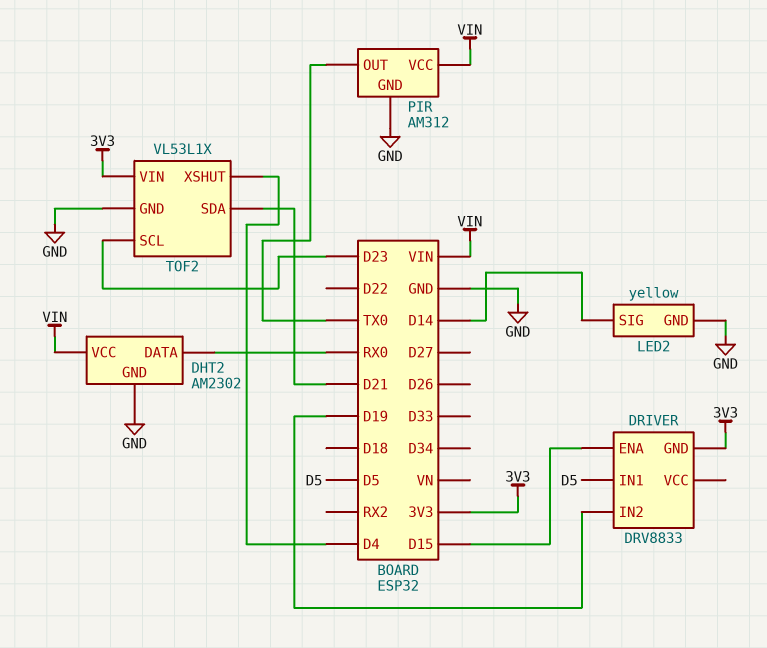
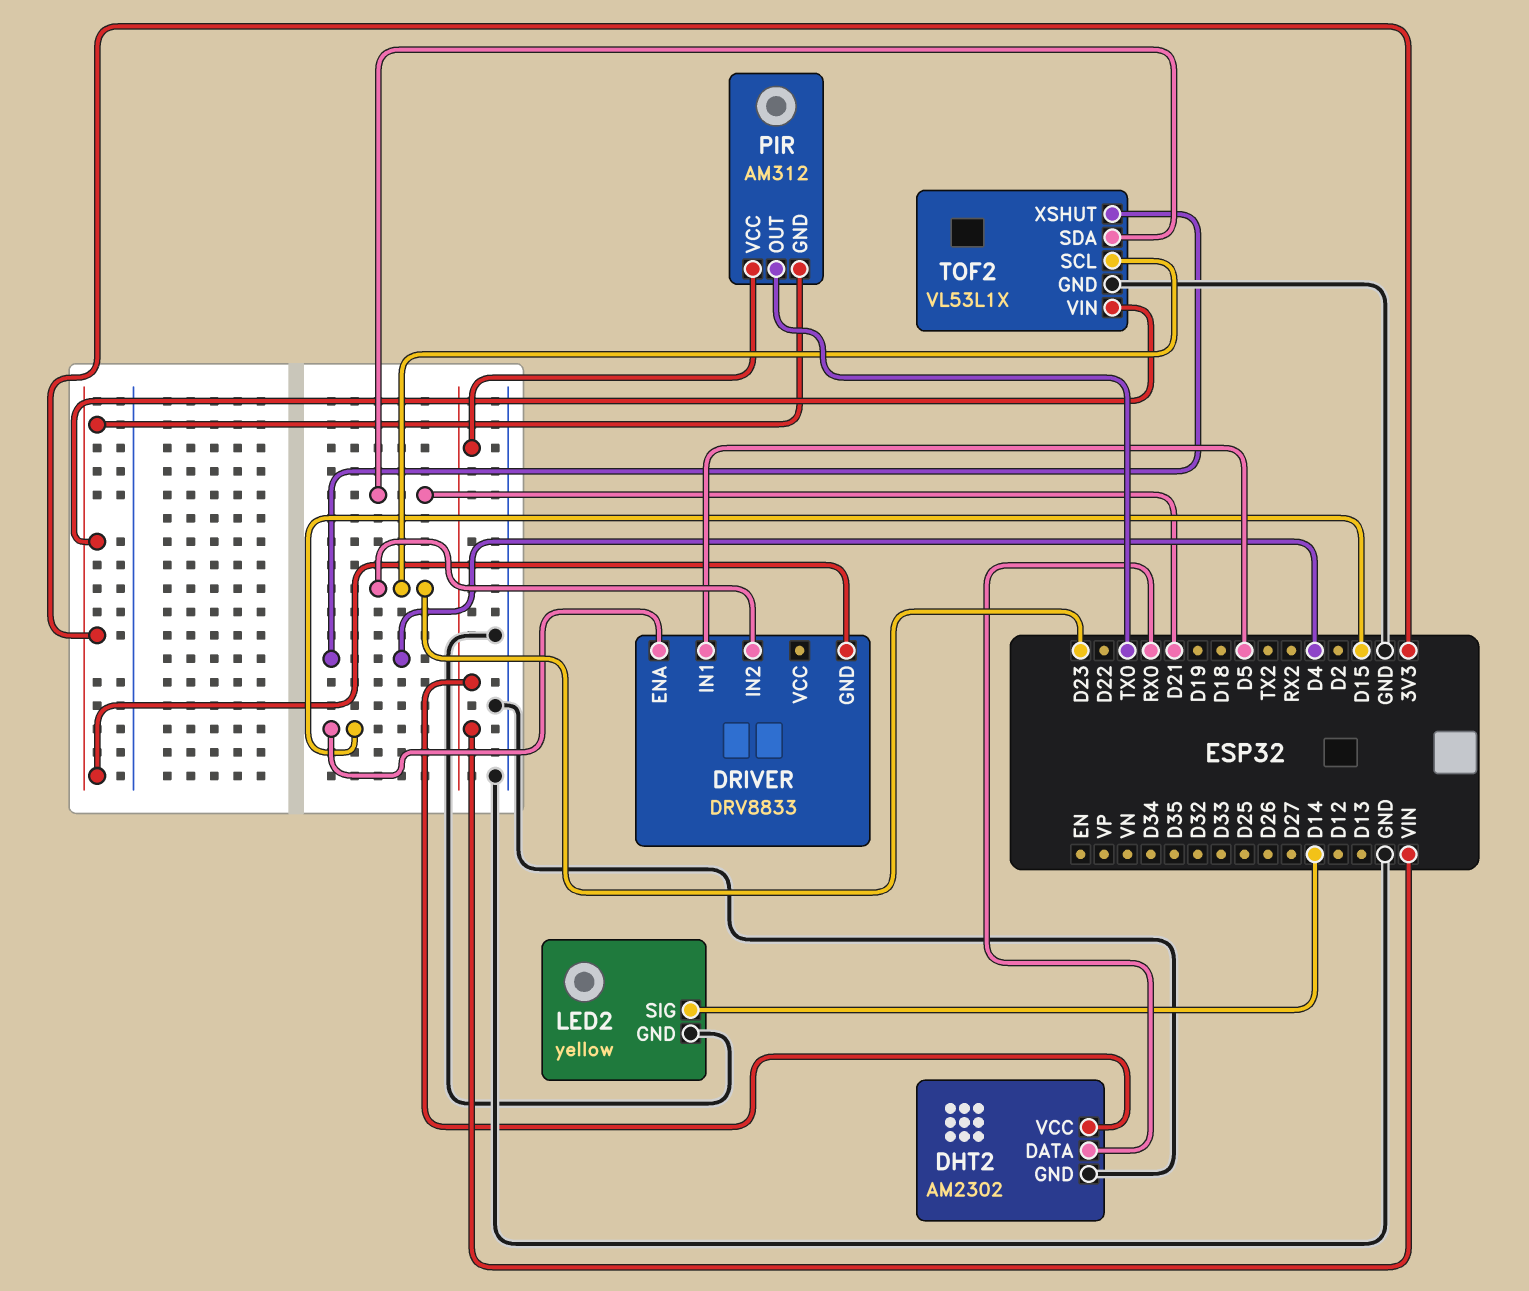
DRIVER pin IN2: D19 -> D23
PIR pin GND: GND -> 3V3

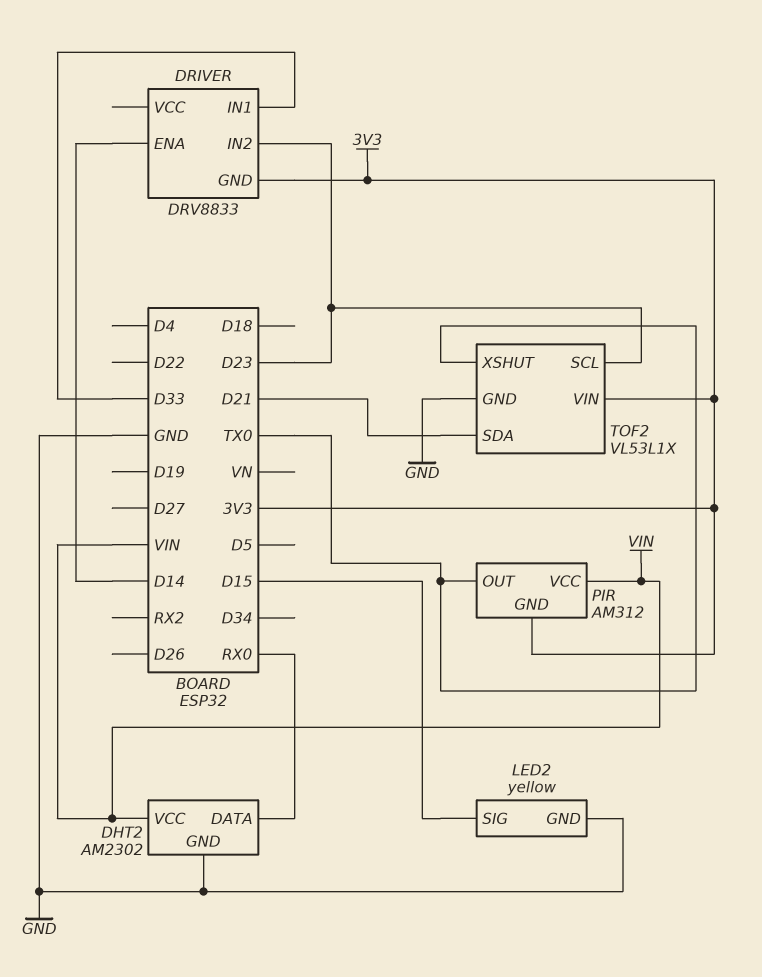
DRIVER pin ENA: D15 -> D14
DRIVER pin IN1: D5 -> D33
LED2 pin SIG: D14 -> D15
TOF2 pin XSHUT: D4 -> TX0

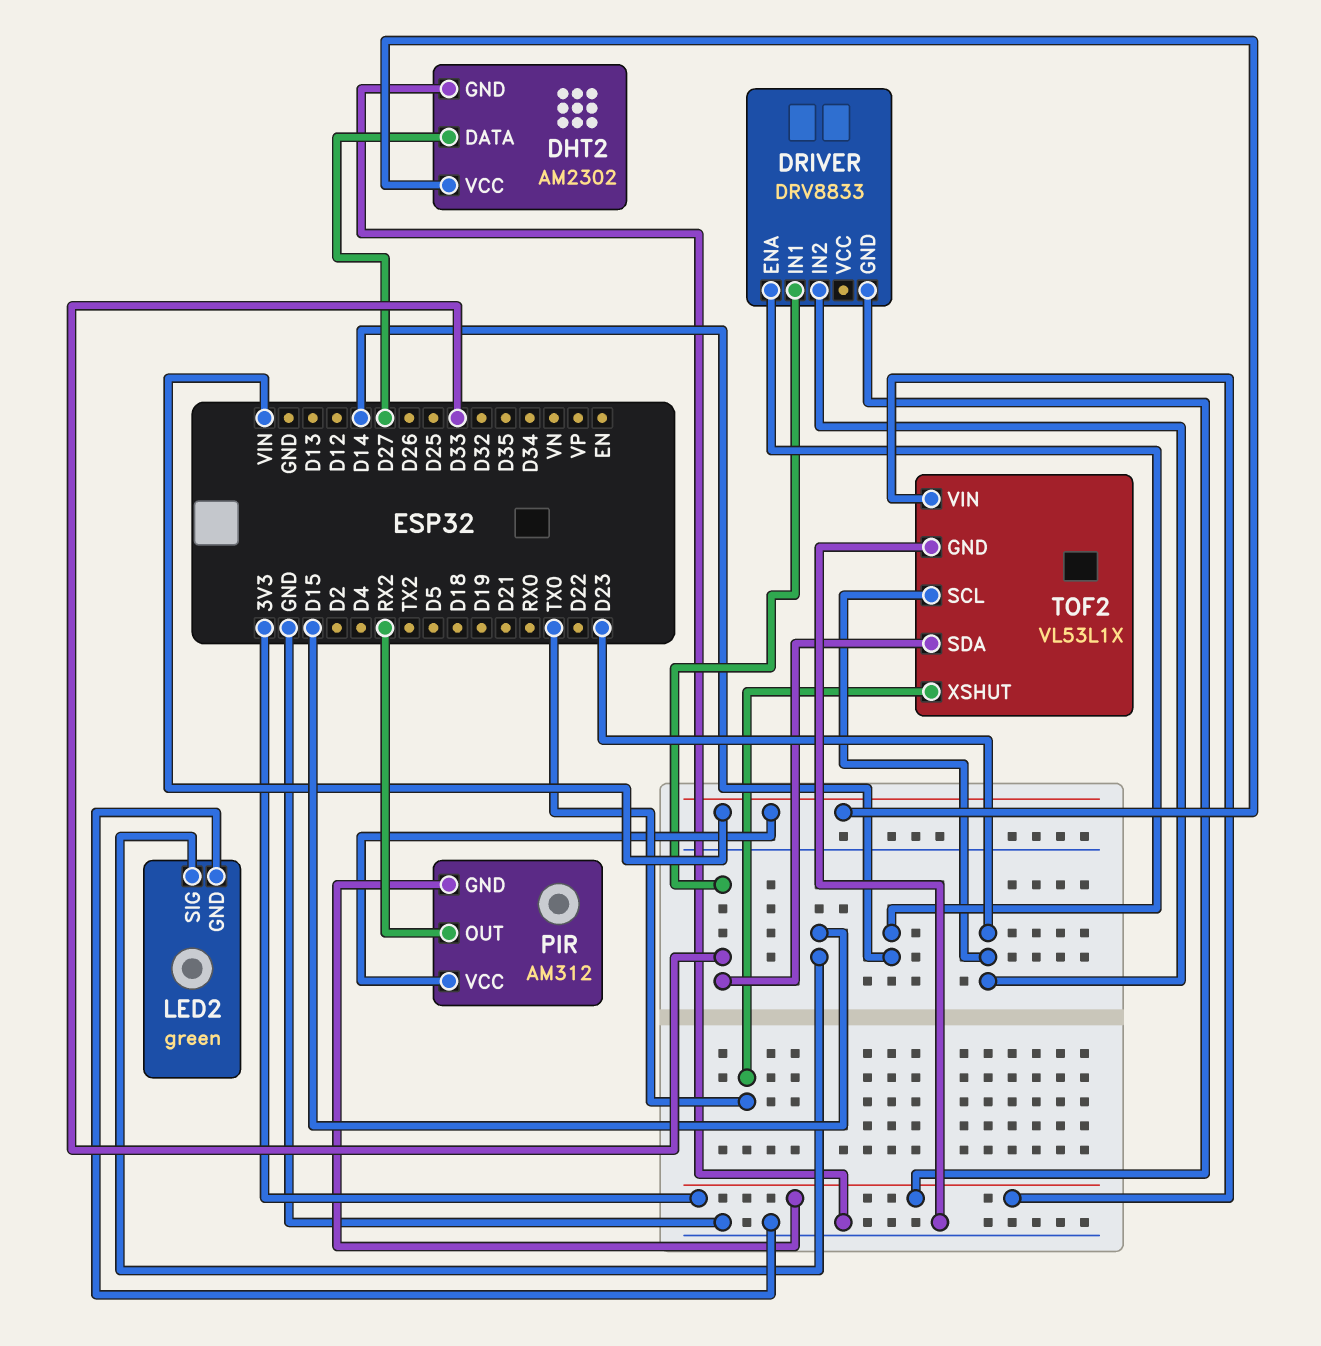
DHT2 pin DATA: RX0 -> D27
LED2: yellow -> green
PIR pin OUT: TX0 -> RX2
TOF2 pin SDA: D21 -> D33

